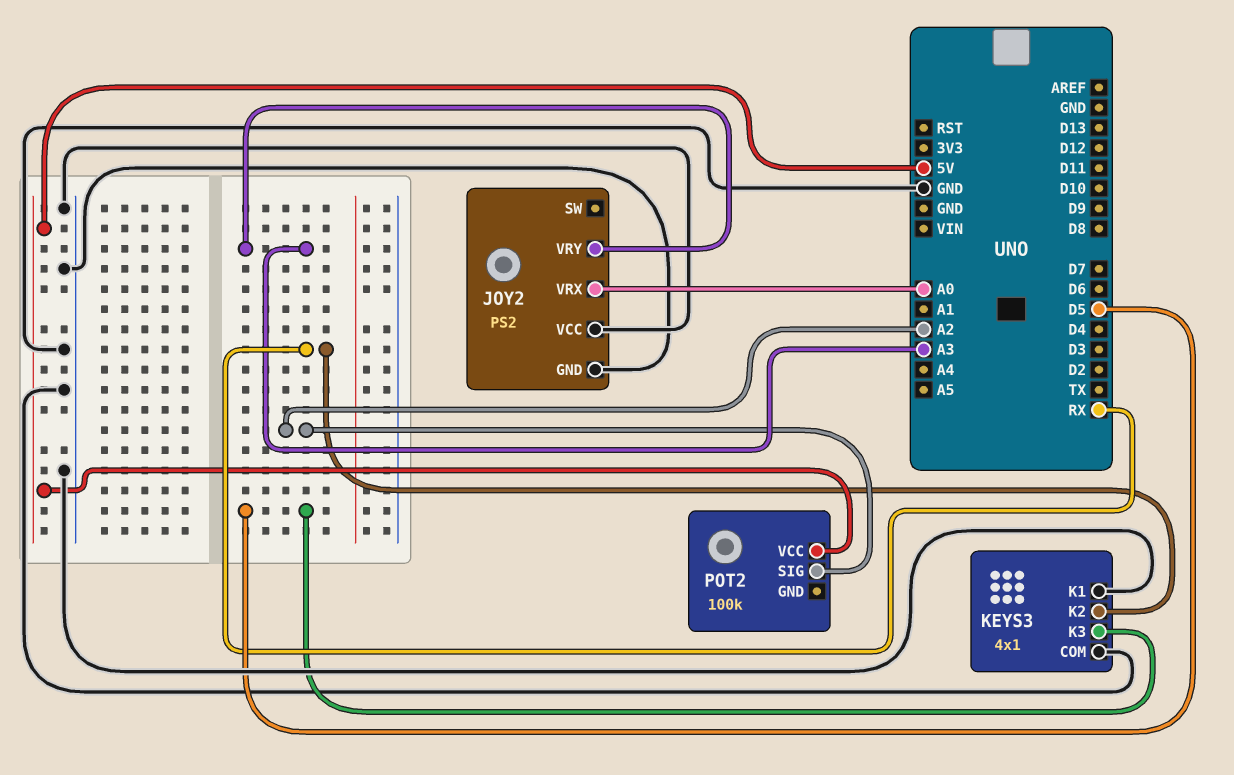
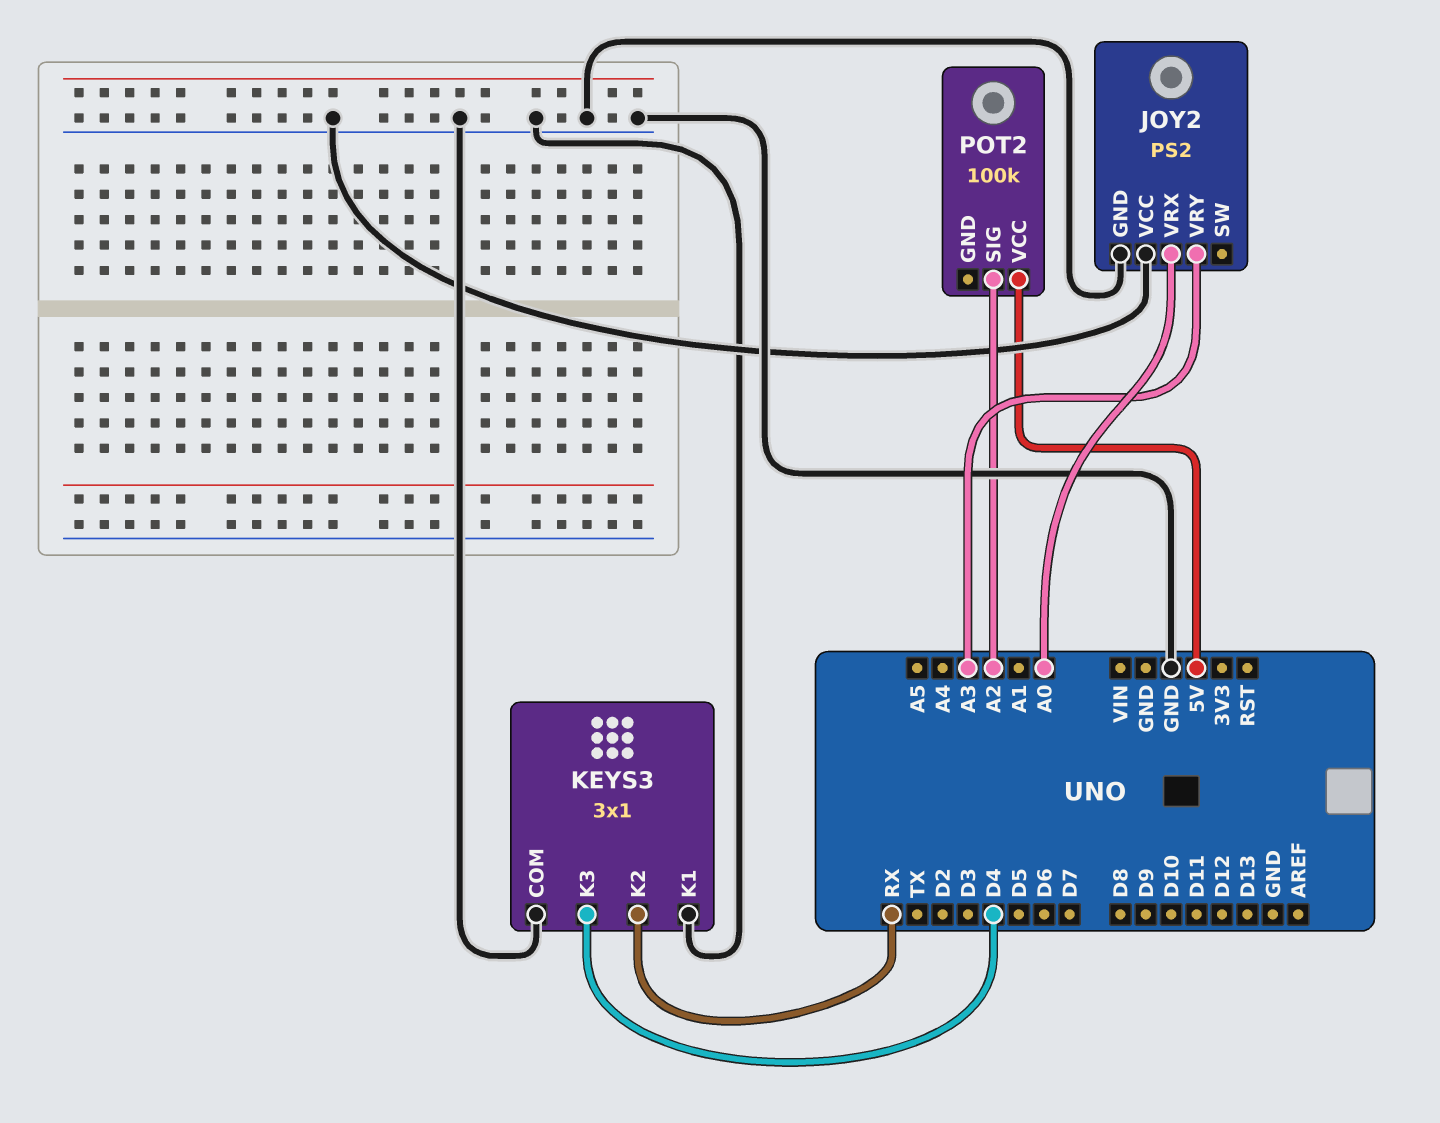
KEYS3: 4x1 -> 3x1
KEYS3 pin K3: D5 -> D4

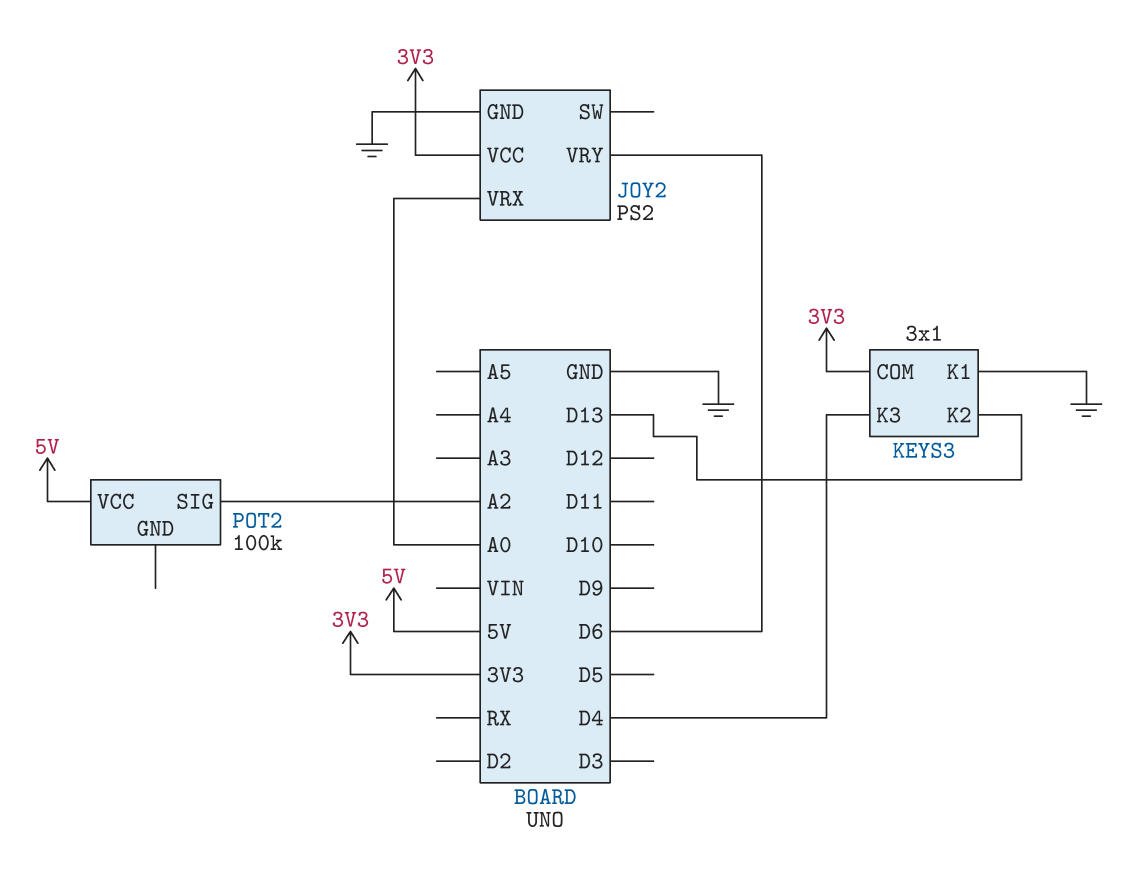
JOY2 pin VCC: GND -> 3V3
JOY2 pin VRY: A3 -> D6
KEYS3 pin COM: GND -> 3V3
KEYS3 pin K2: RX -> D13

